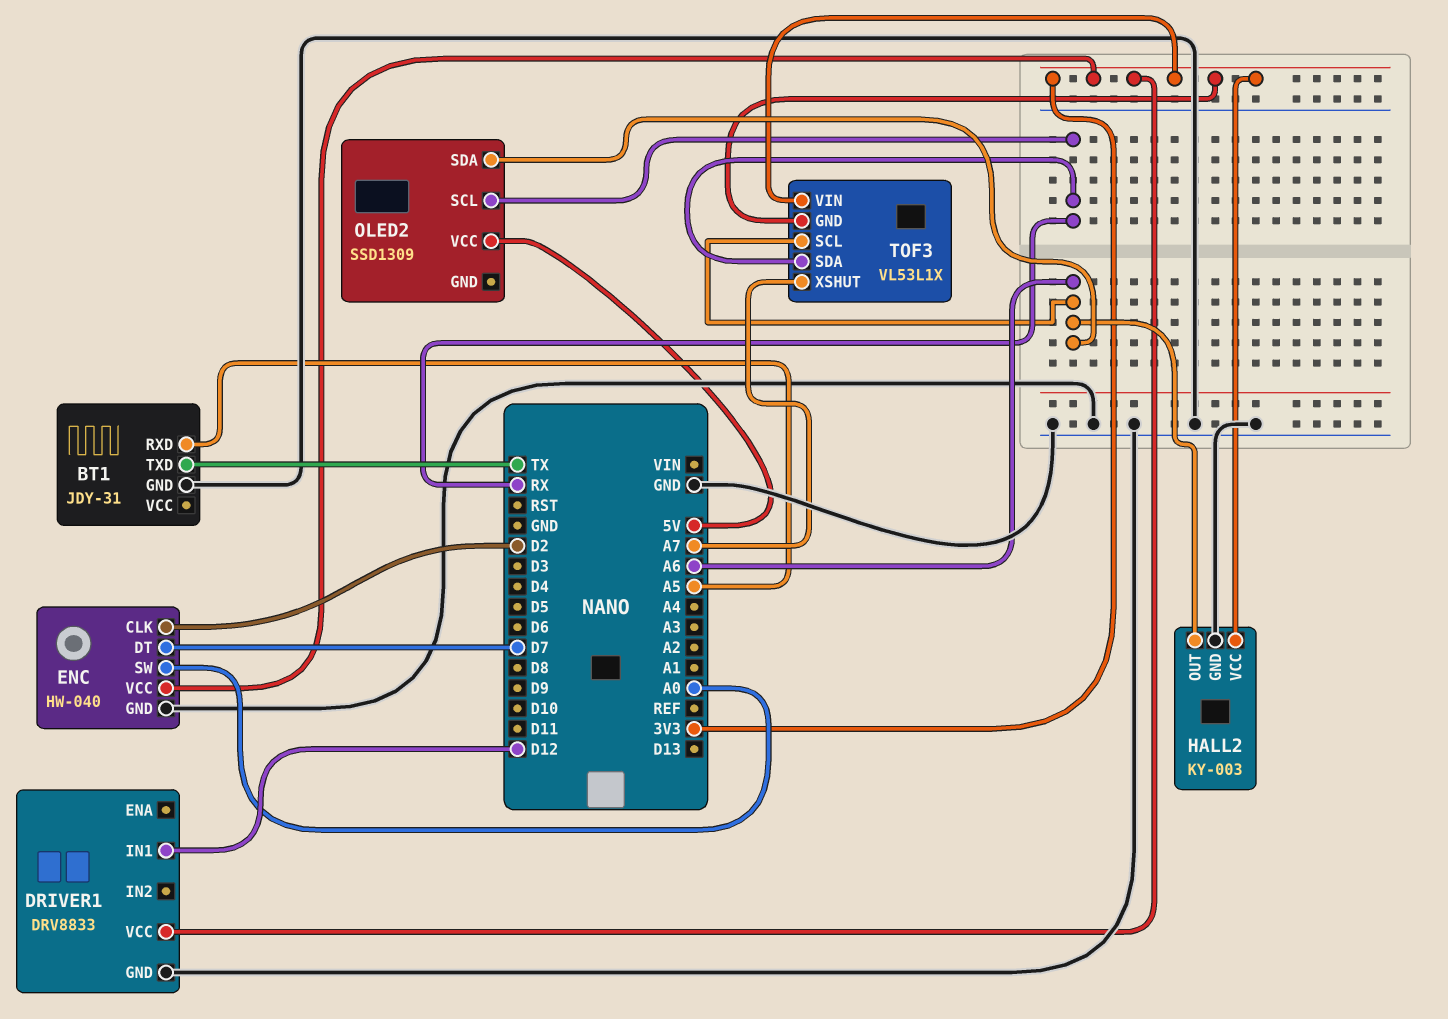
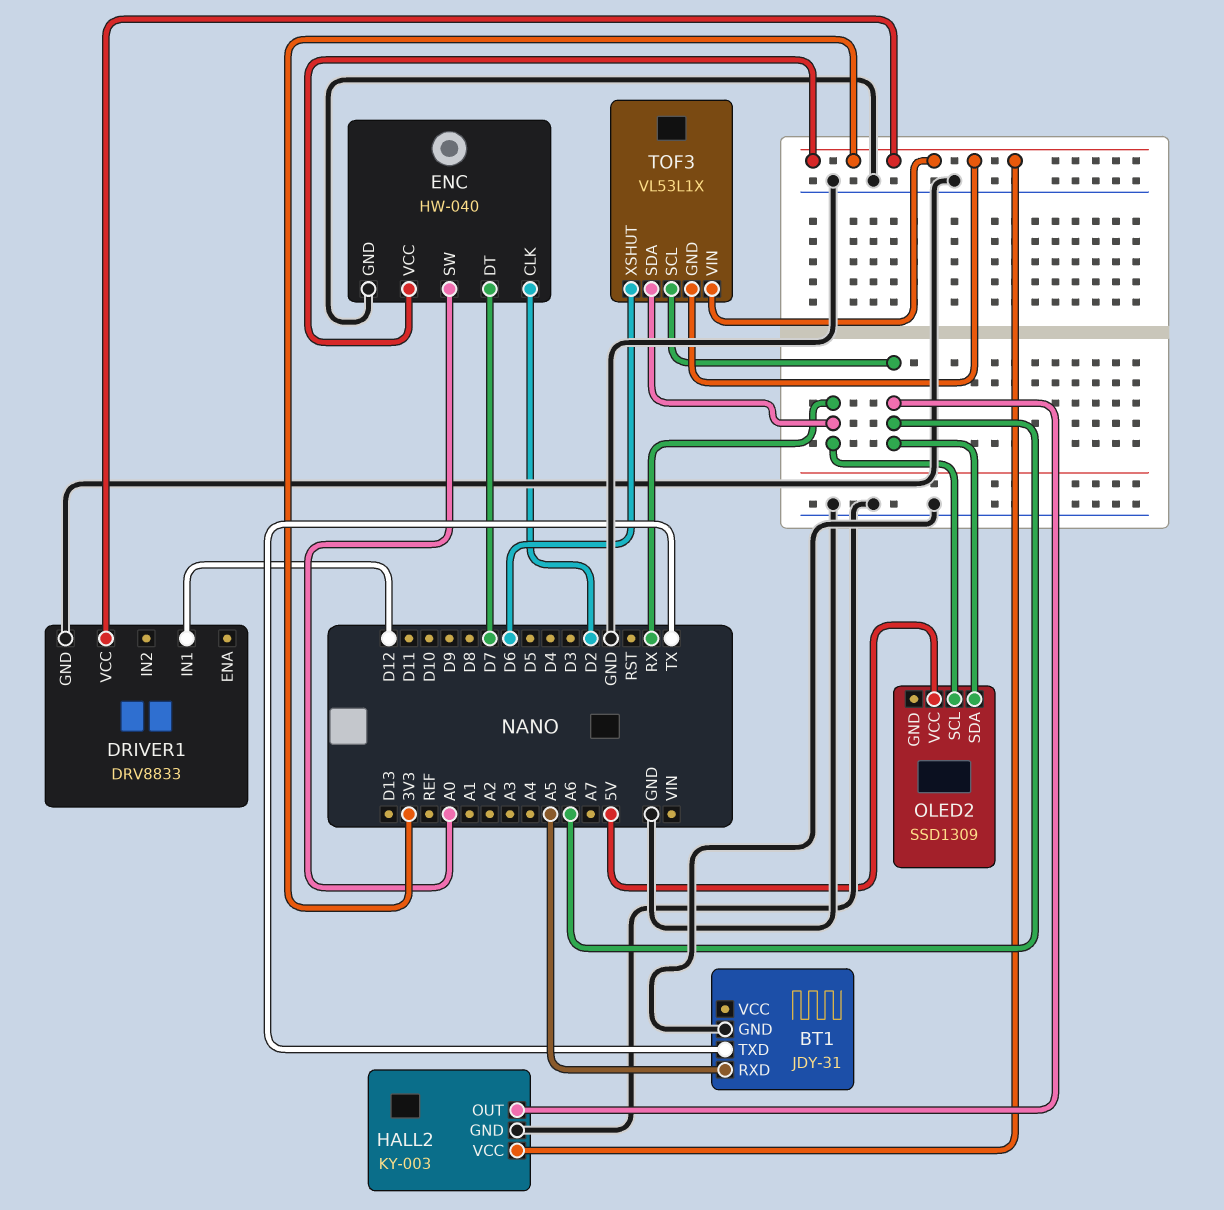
TOF3 pin XSHUT: A7 -> D6

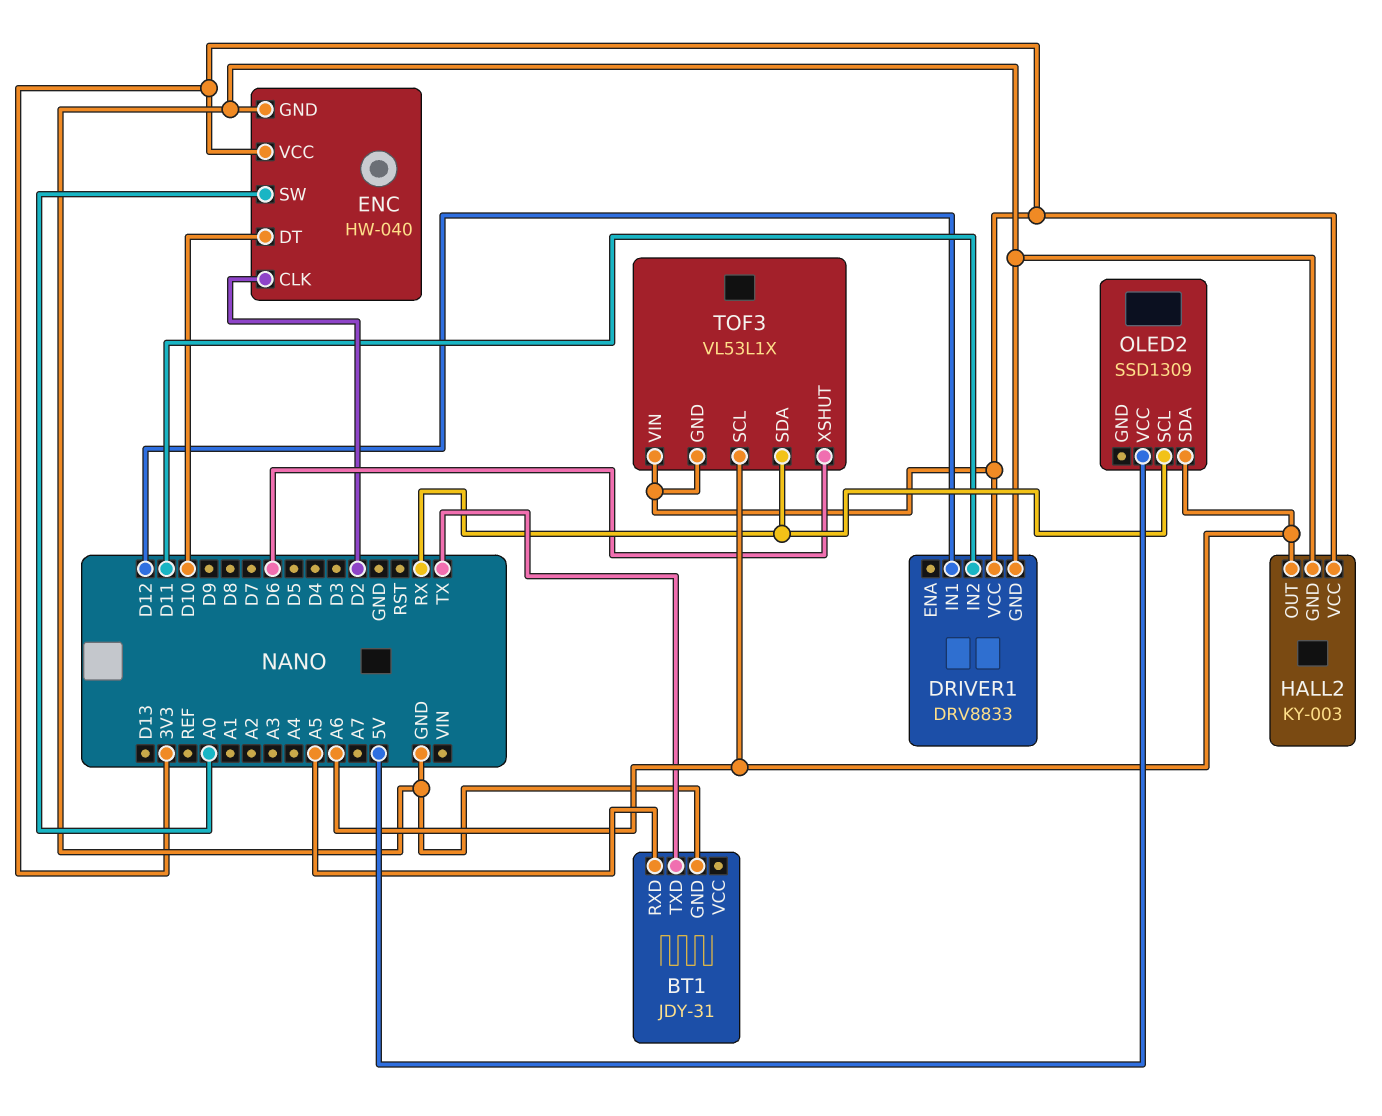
DRIVER1 pin IN2: none -> D11
ENC pin DT: D7 -> D10

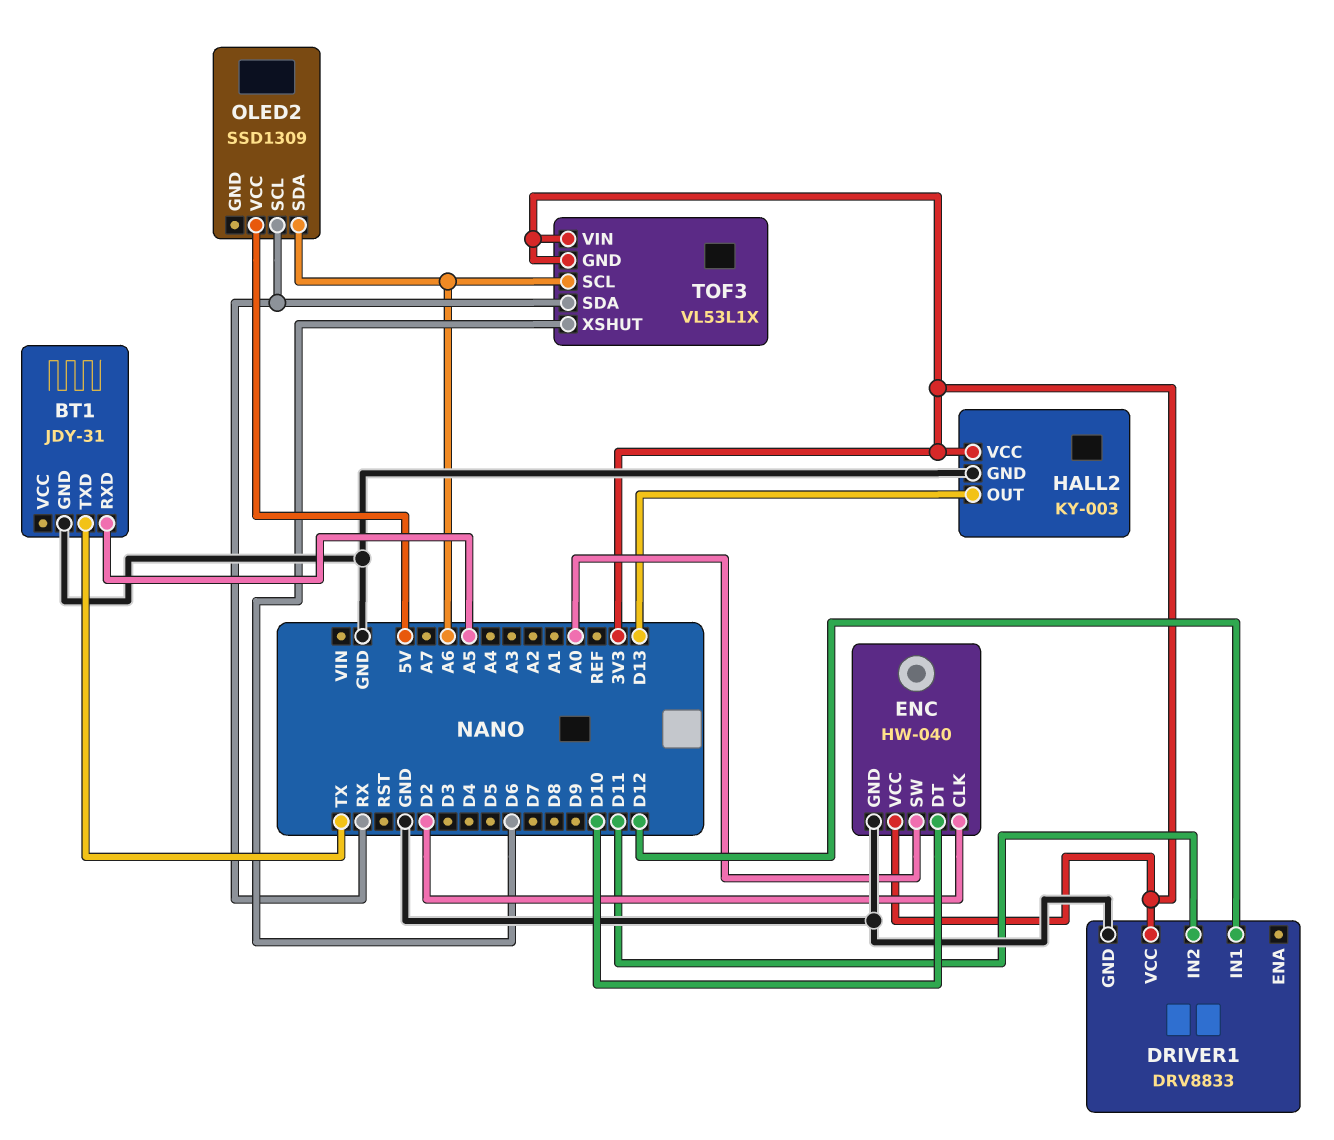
HALL2 pin OUT: A6 -> D13

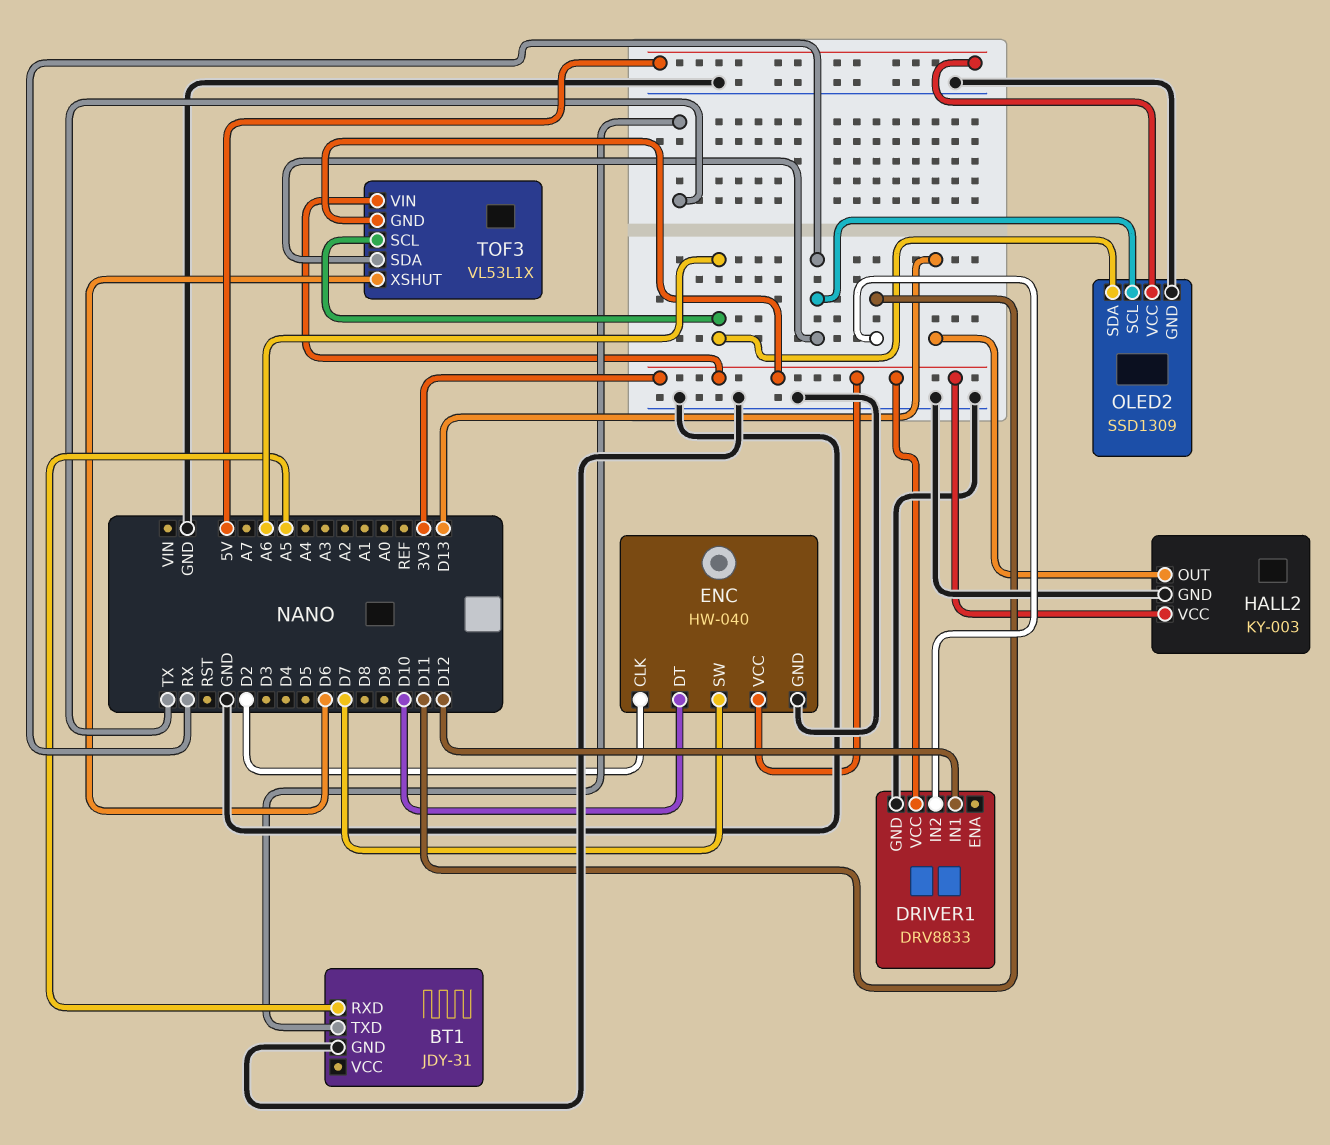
ENC pin SW: A0 -> D7
OLED2 pin GND: none -> GND

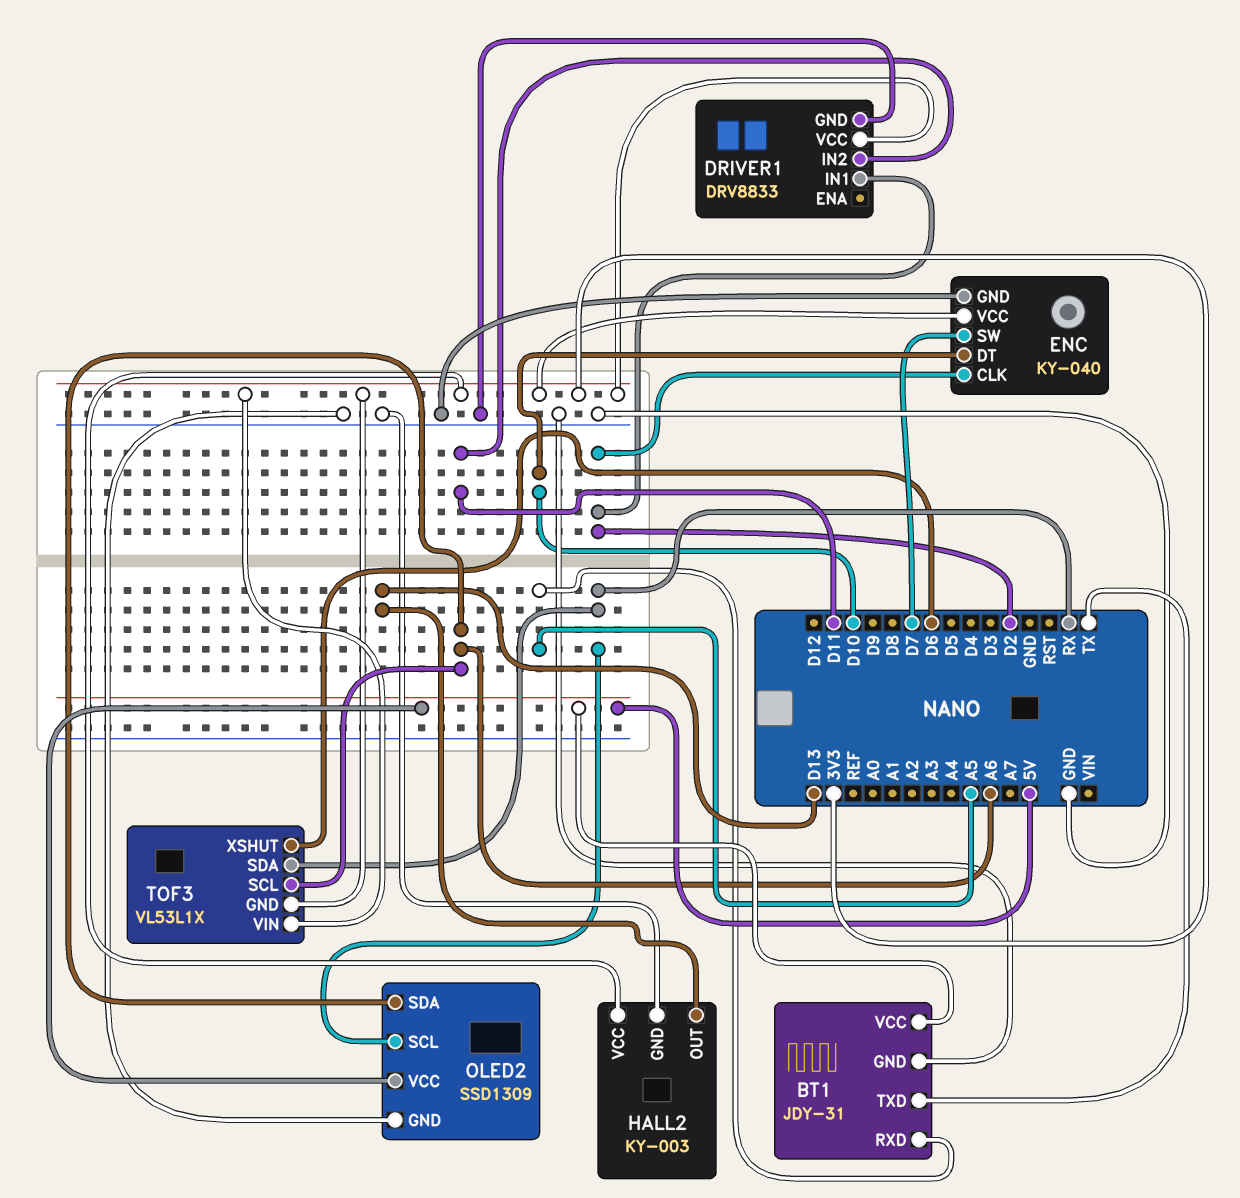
BT1 pin VCC: none -> 5V
DRIVER1 pin IN1: D12 -> D2
ENC: HW-040 -> KY-040

